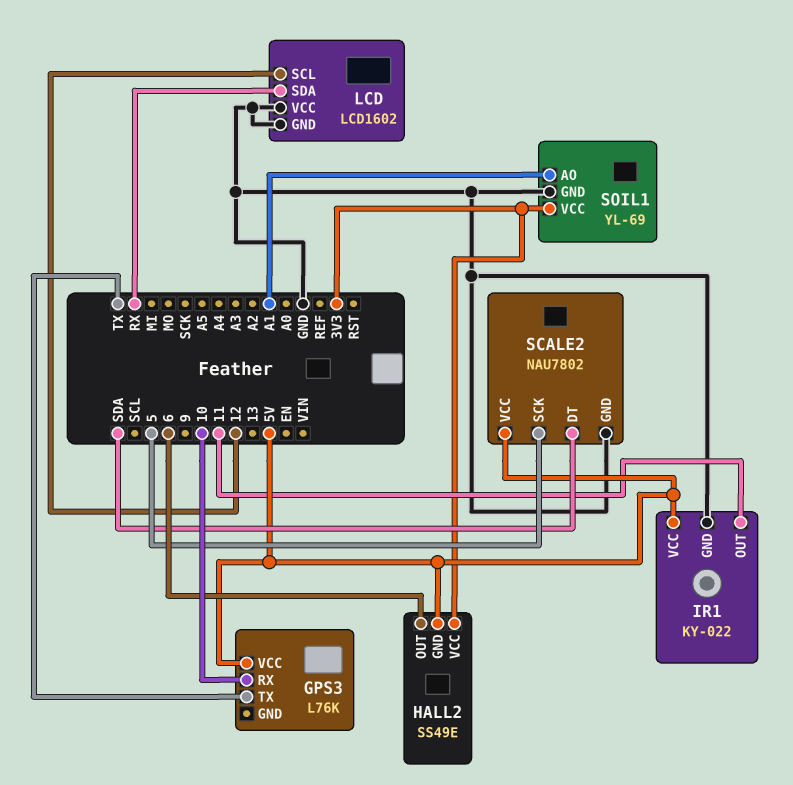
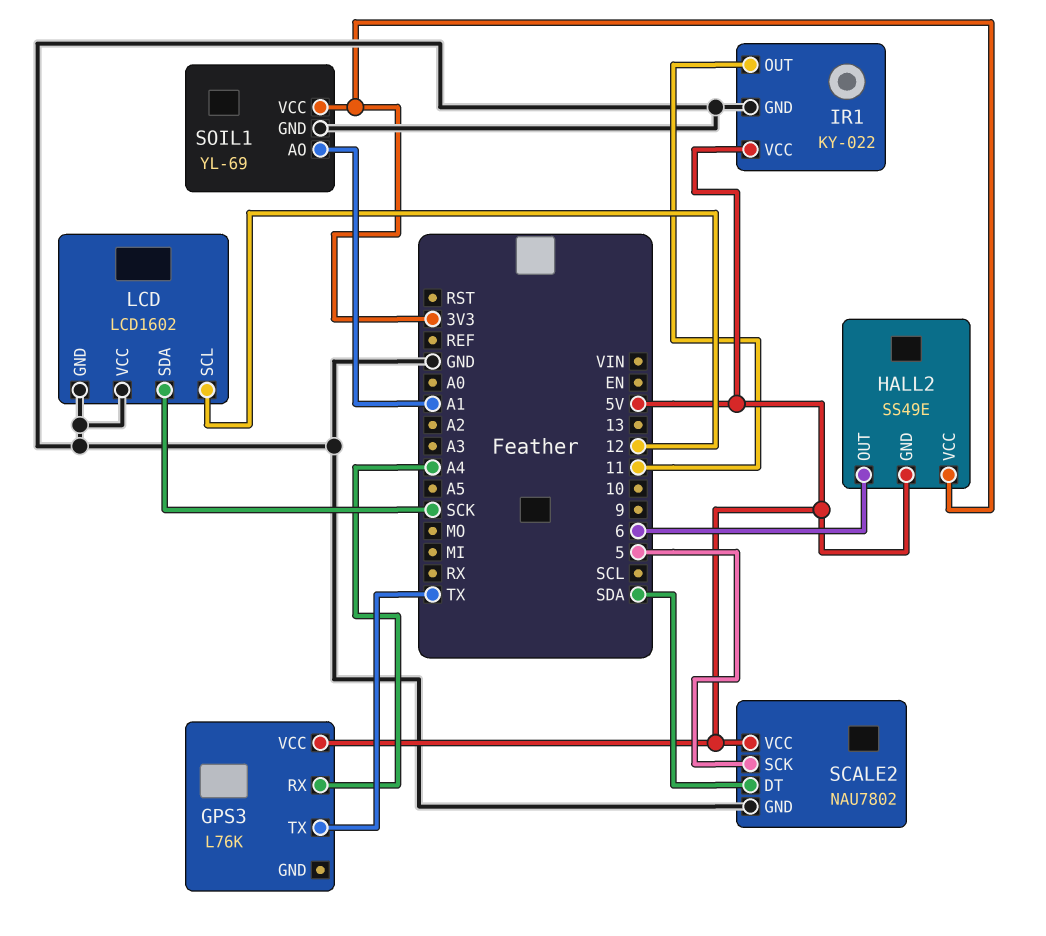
GPS3 pin RX: 10 -> A4
LCD pin SDA: RX -> SCK

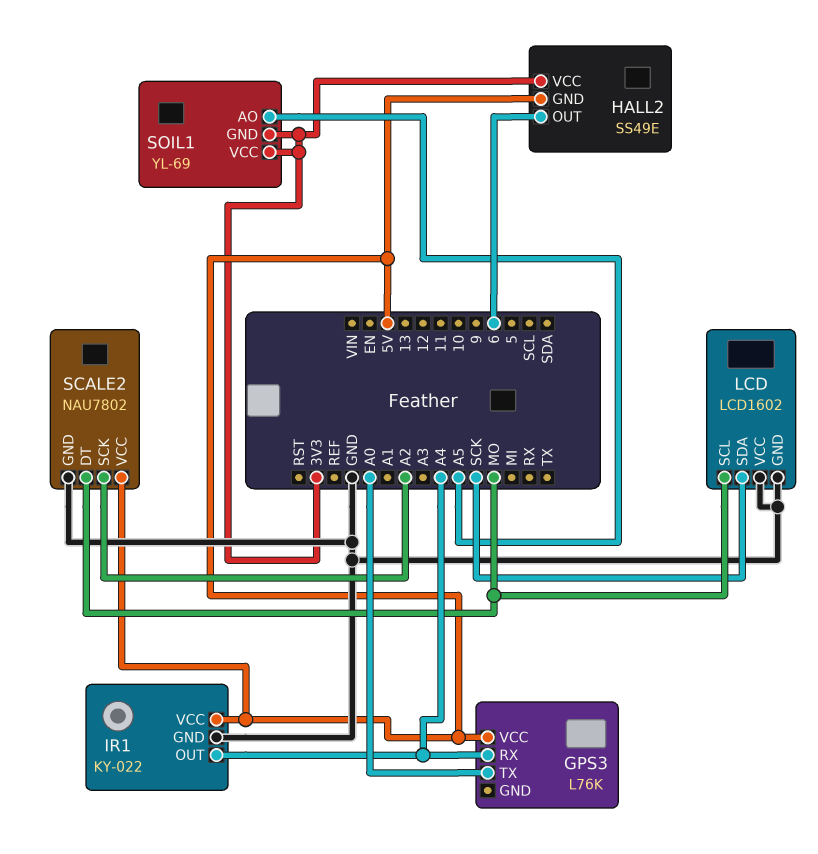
GPS3 pin TX: TX -> A0
IR1 pin OUT: 11 -> A4
LCD pin SCL: 12 -> MO
SCALE2 pin DT: SDA -> MO
SCALE2 pin SCK: 5 -> A2
SOIL1 pin AO: A1 -> A5
SOIL1 pin GND: GND -> 3V3

